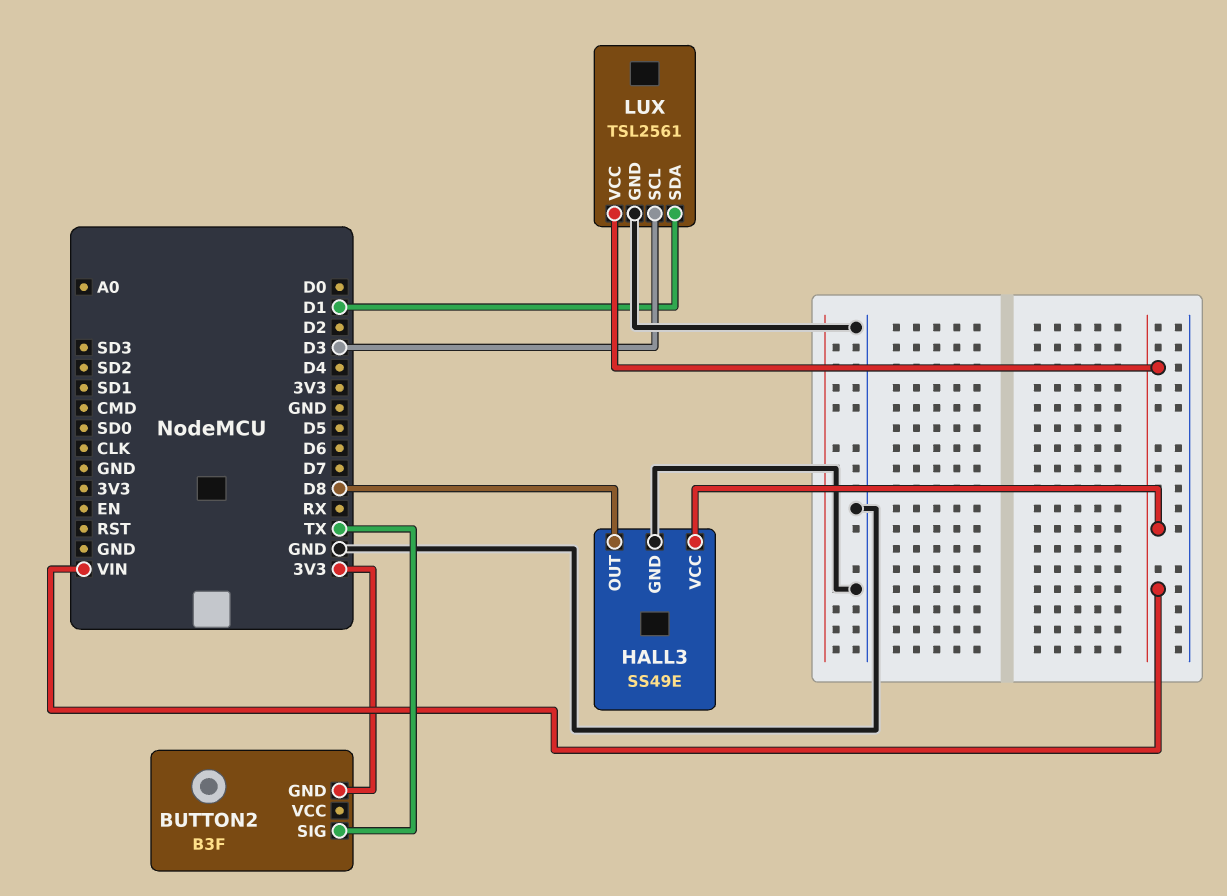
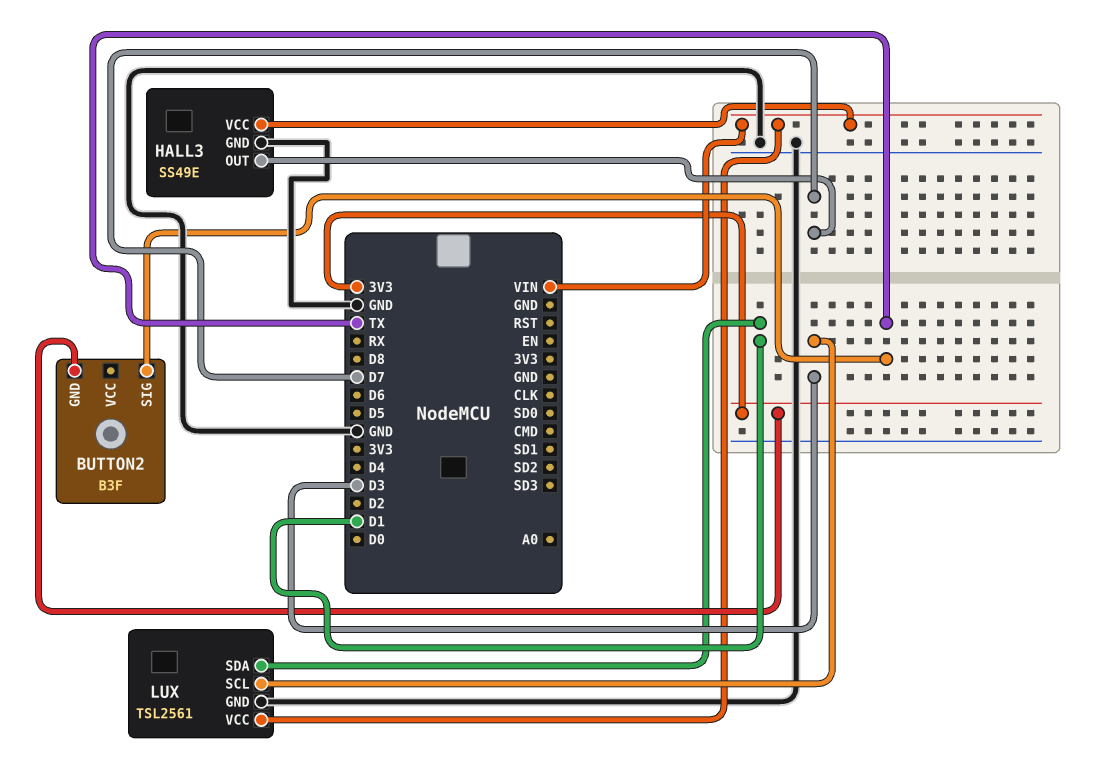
HALL3 pin OUT: D8 -> D7

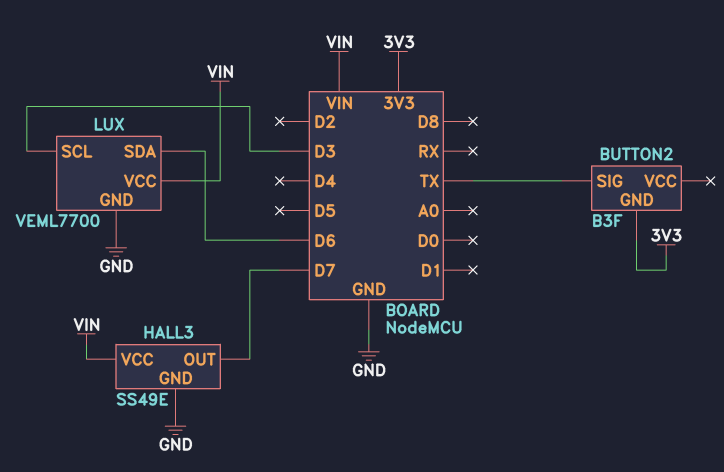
LUX: TSL2561 -> VEML7700
LUX pin SDA: D1 -> D6

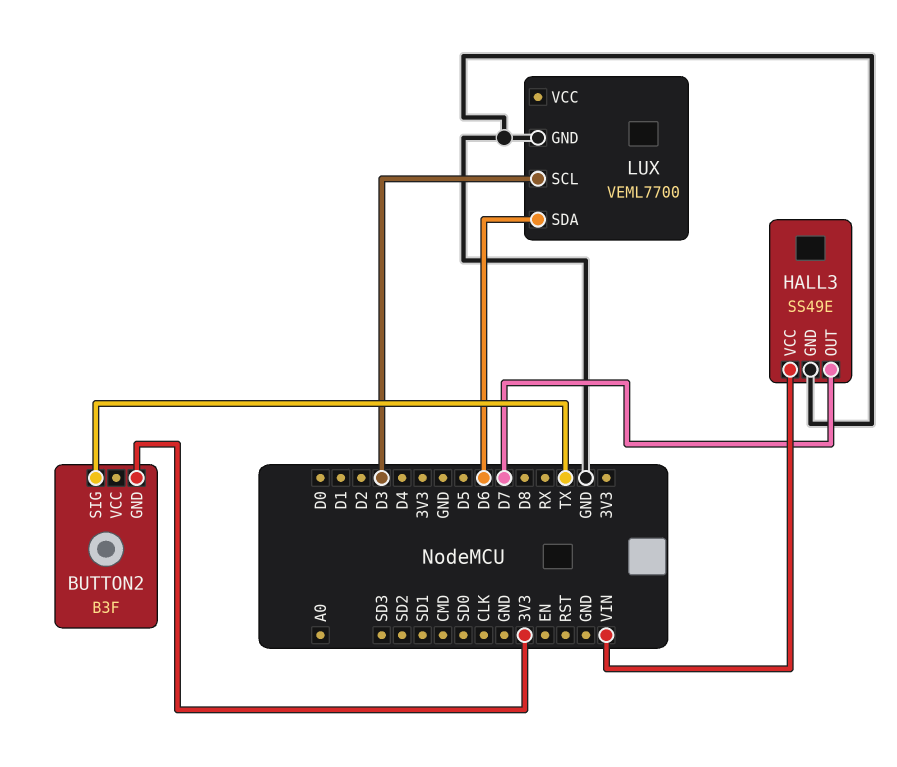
LUX pin VCC: VIN -> none

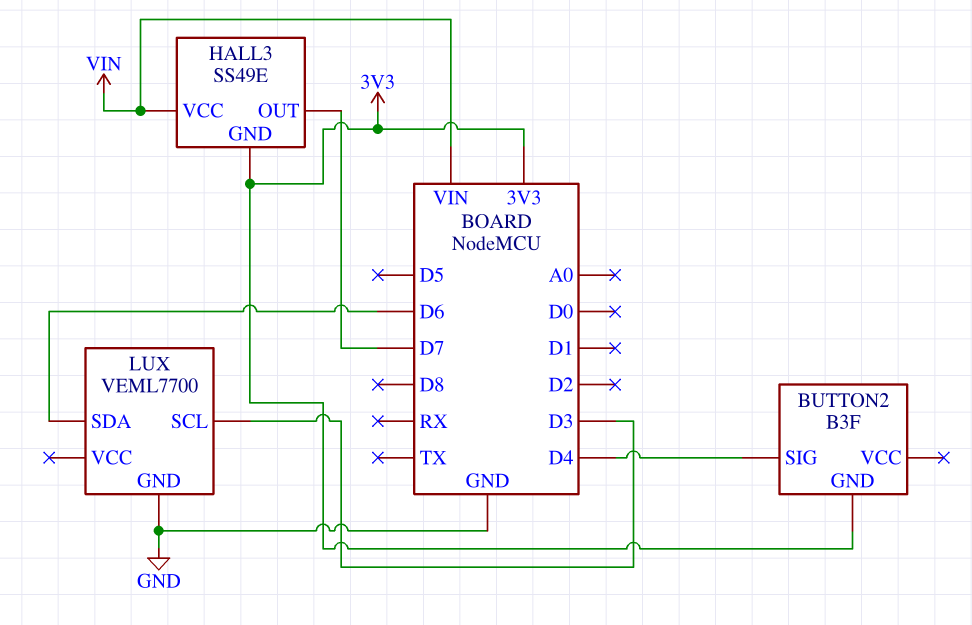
BUTTON2 pin SIG: TX -> D4
HALL3 pin GND: GND -> 3V3

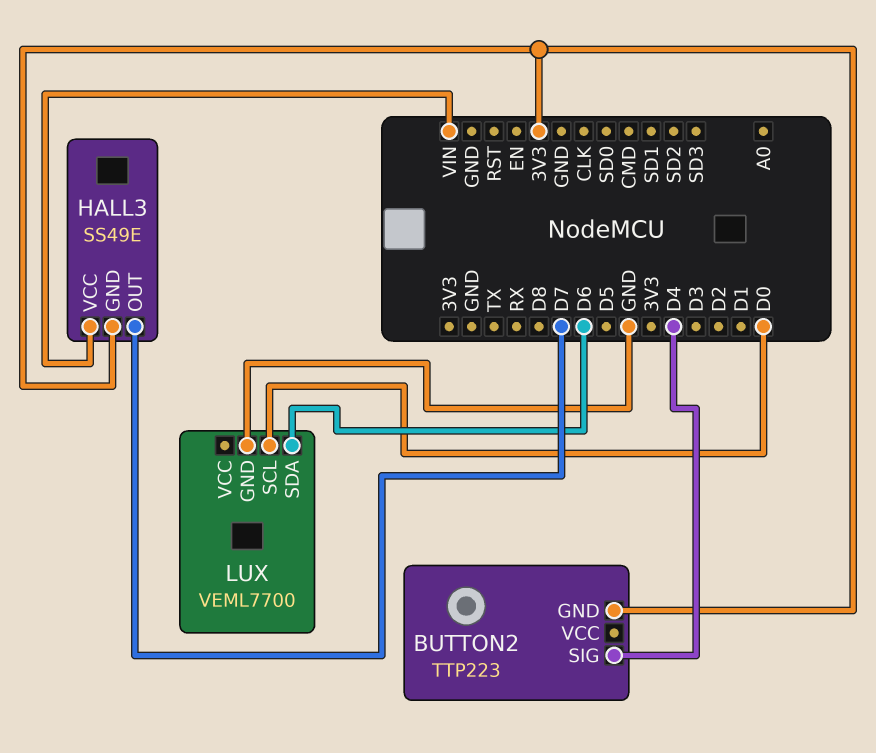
BUTTON2: B3F -> TTP223
LUX pin SCL: D3 -> D0

